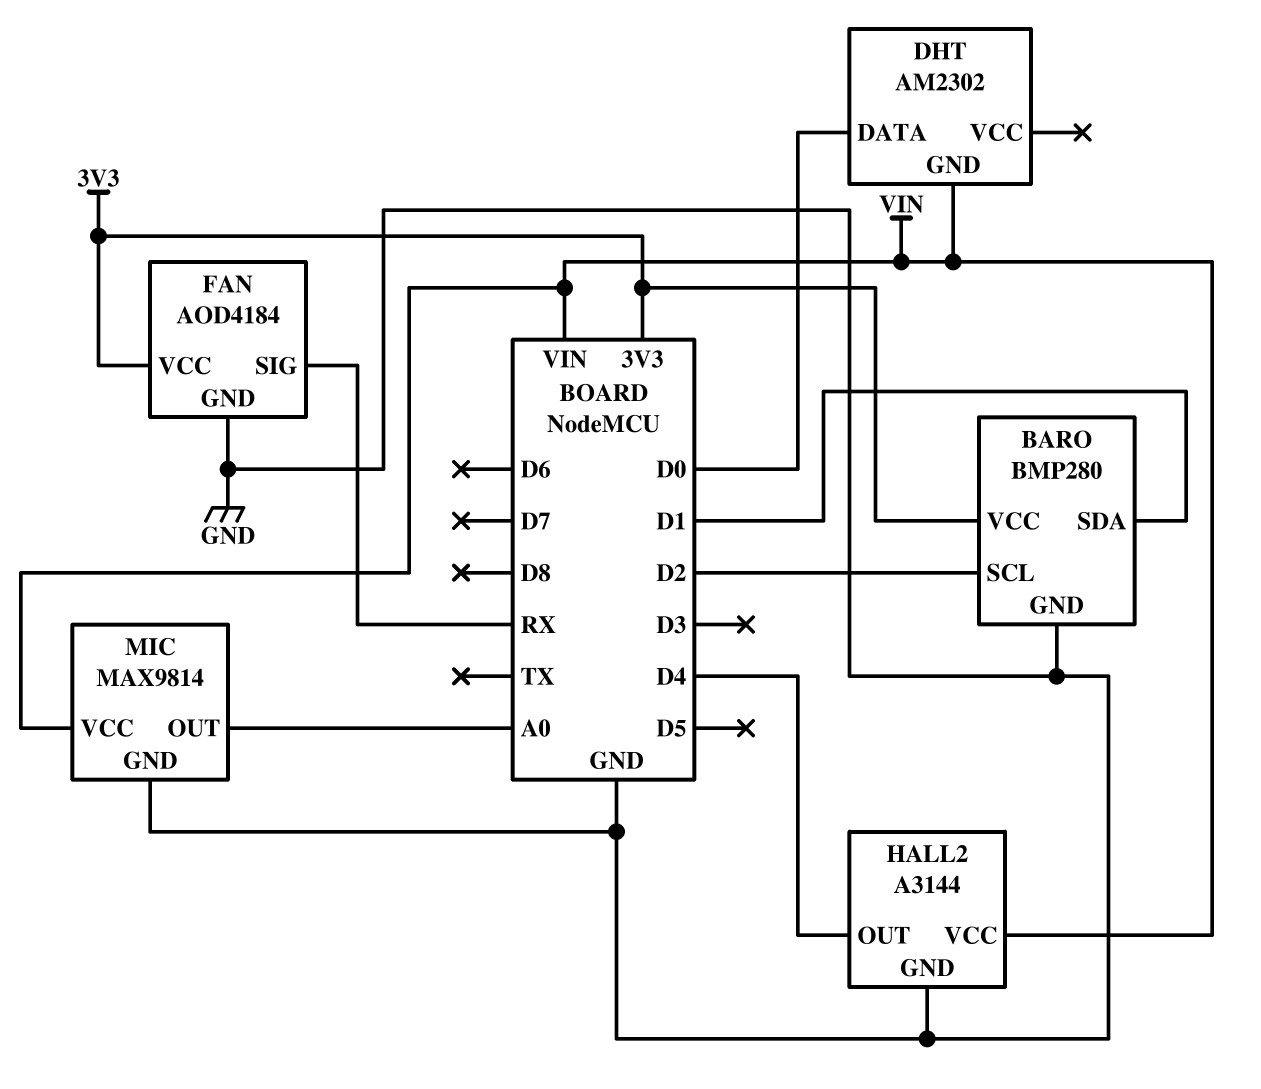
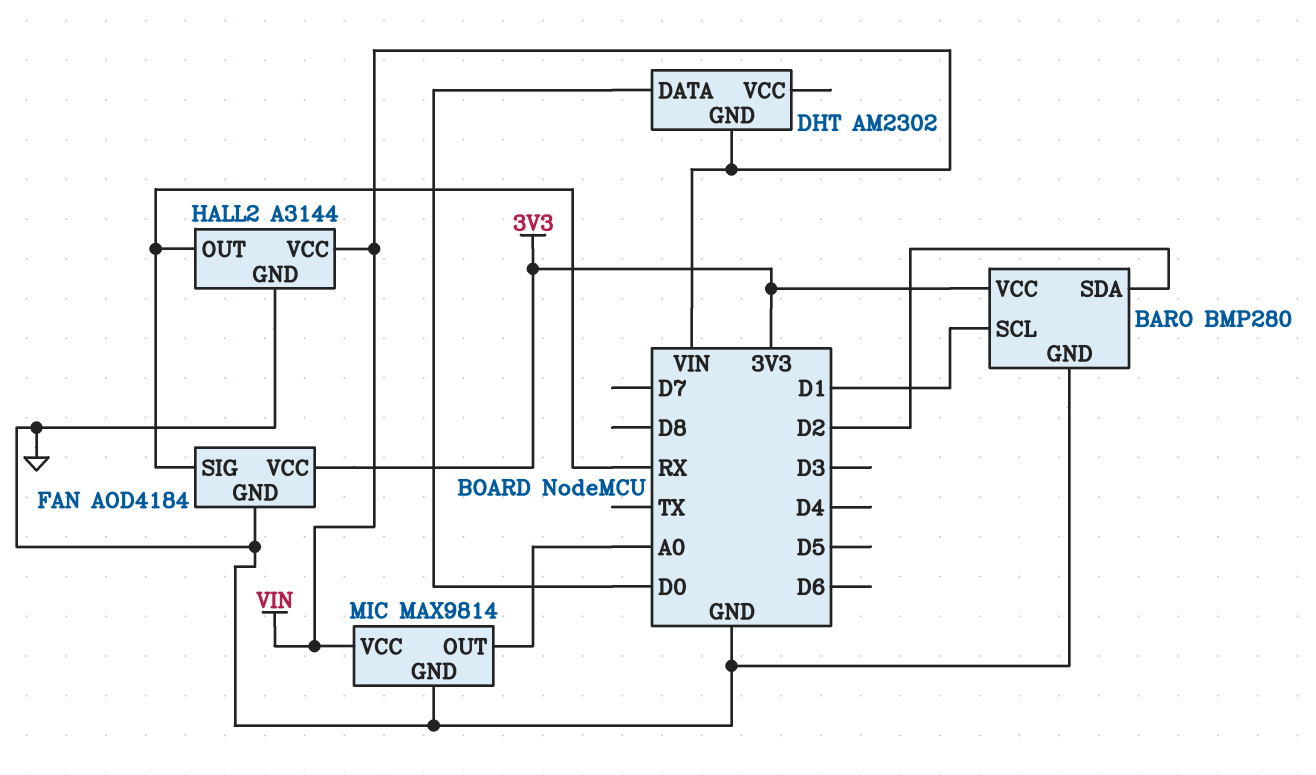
BARO pin SCL: D2 -> D1
BARO pin SDA: D1 -> D2
HALL2 pin OUT: D4 -> RX

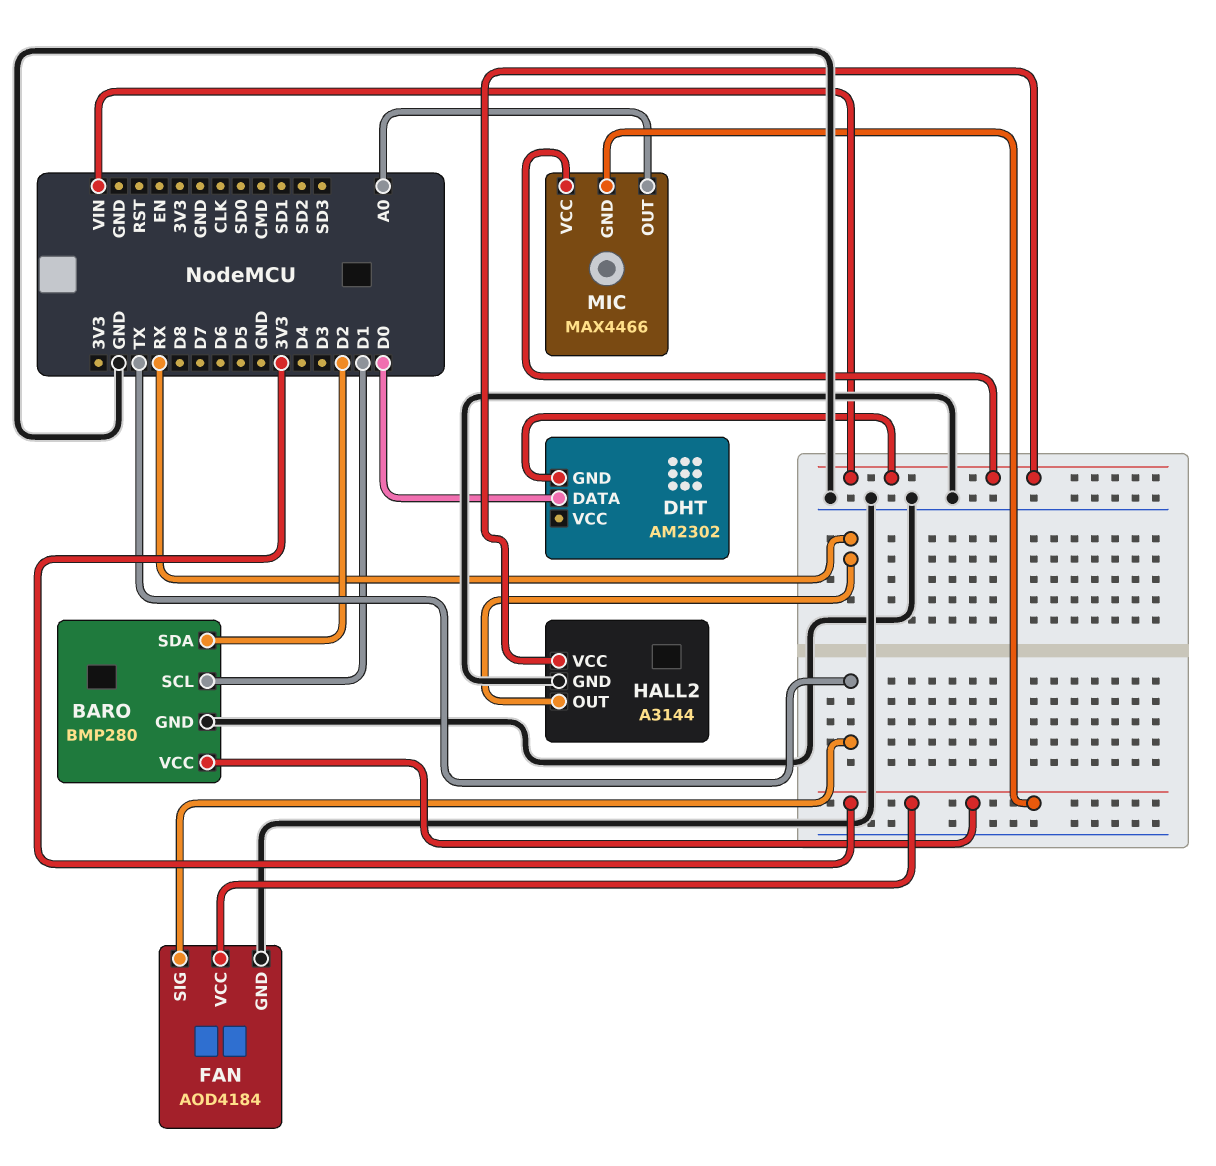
FAN pin SIG: RX -> TX
MIC: MAX9814 -> MAX4466
MIC pin GND: GND -> 3V3

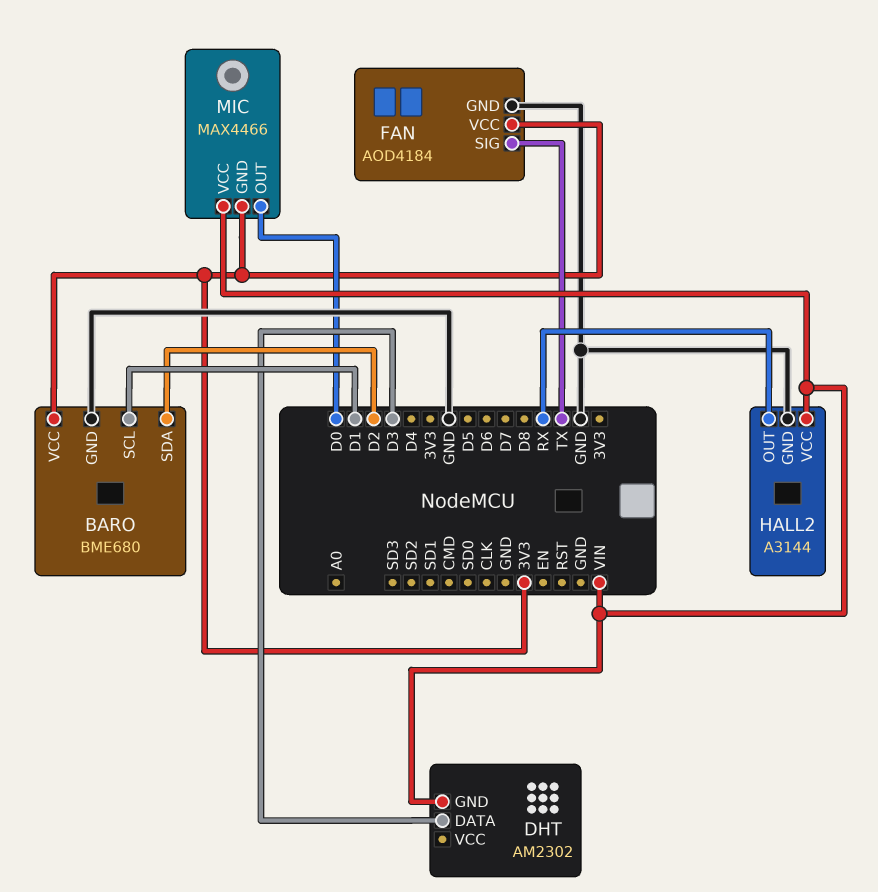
BARO: BMP280 -> BME680
DHT pin DATA: D0 -> D3
MIC pin OUT: A0 -> D0

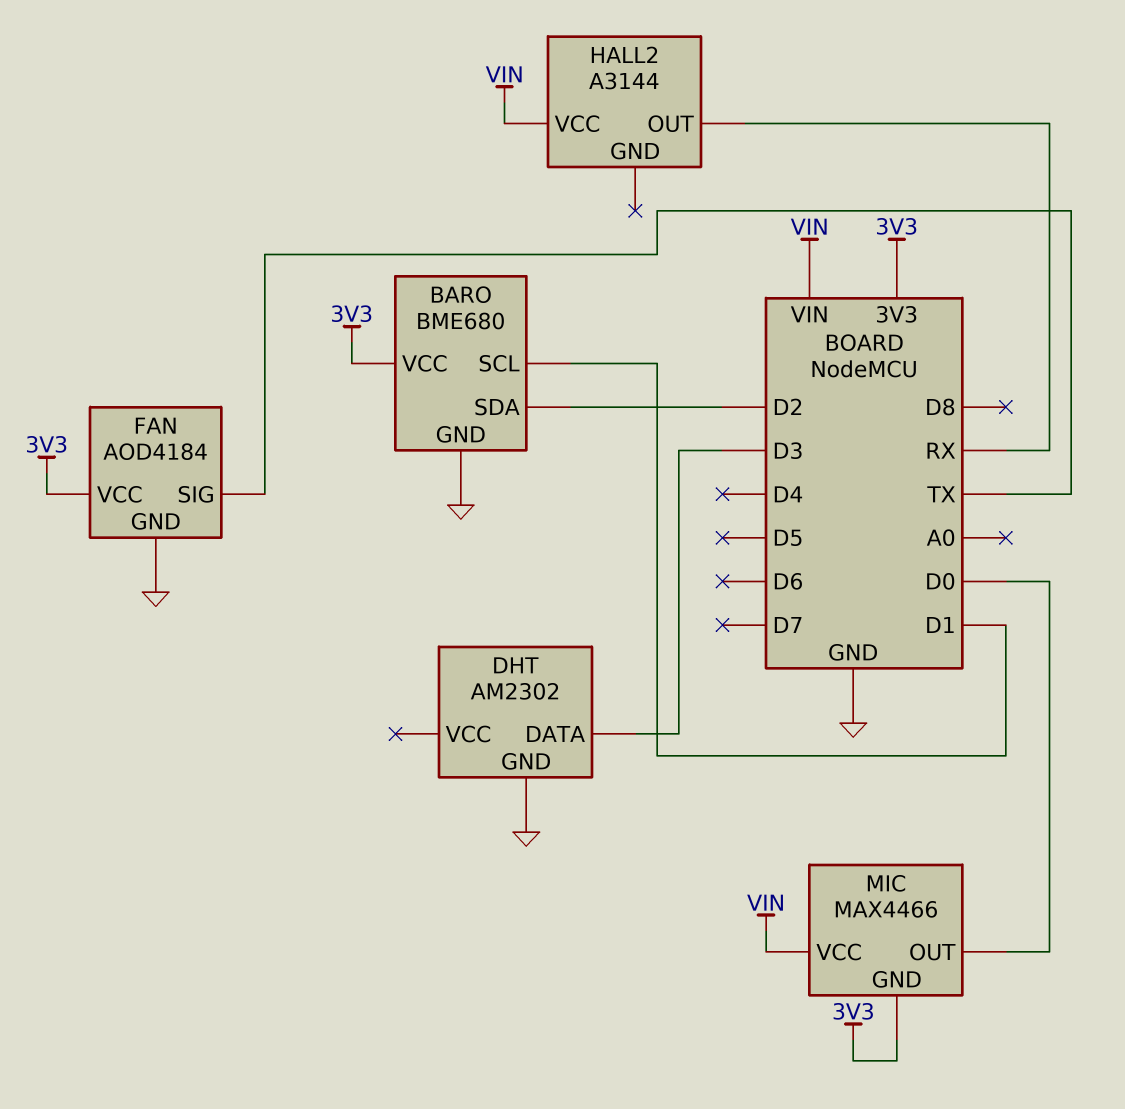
DHT pin GND: VIN -> GND
HALL2 pin GND: GND -> none

